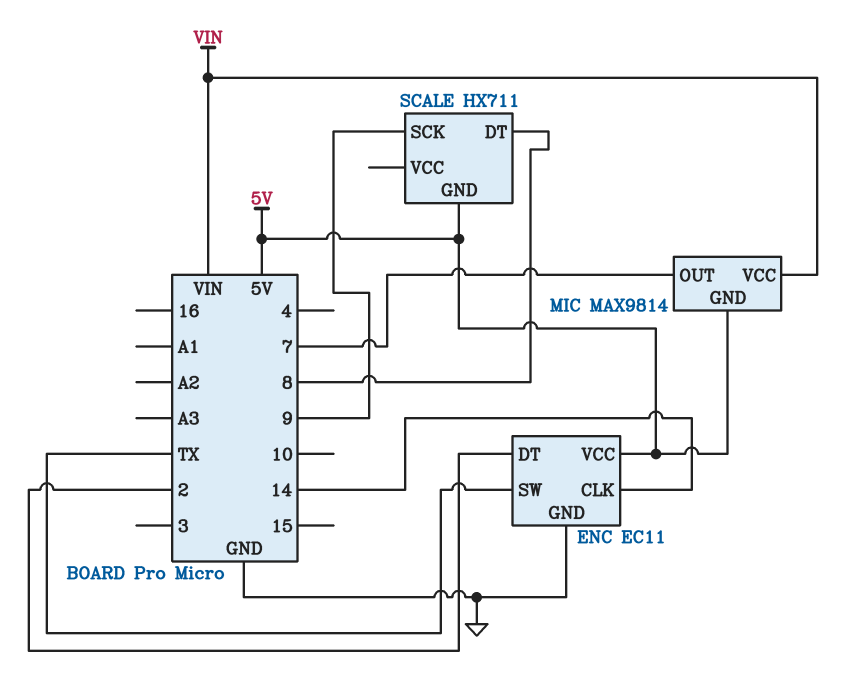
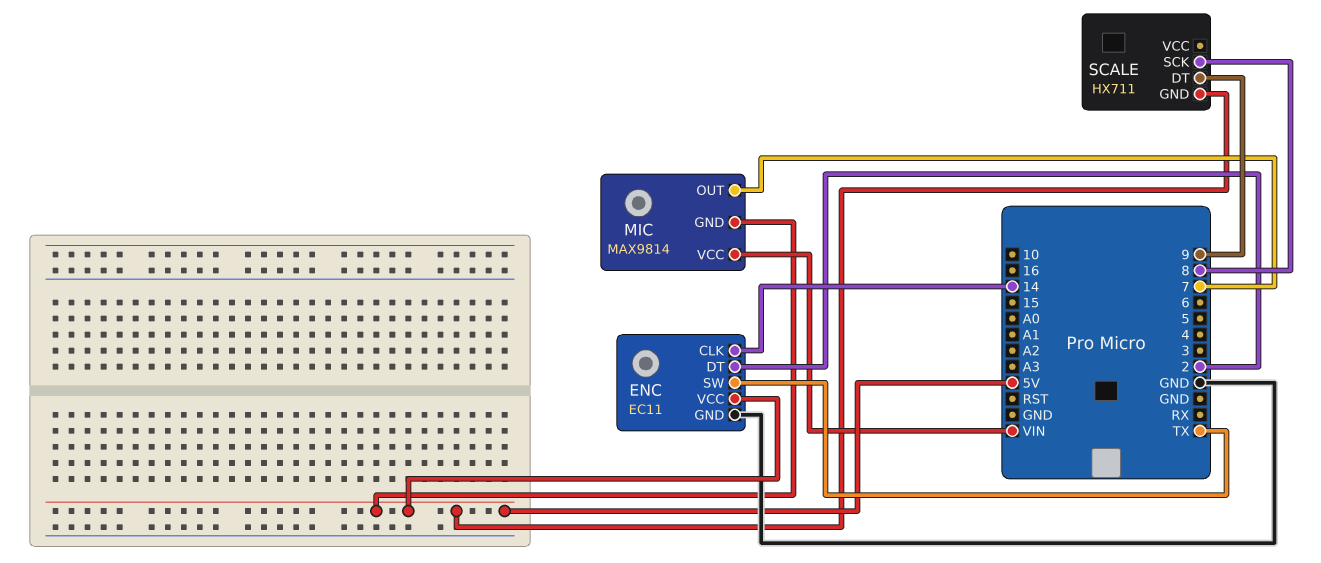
SCALE pin DT: 8 -> 9
SCALE pin SCK: 9 -> 8

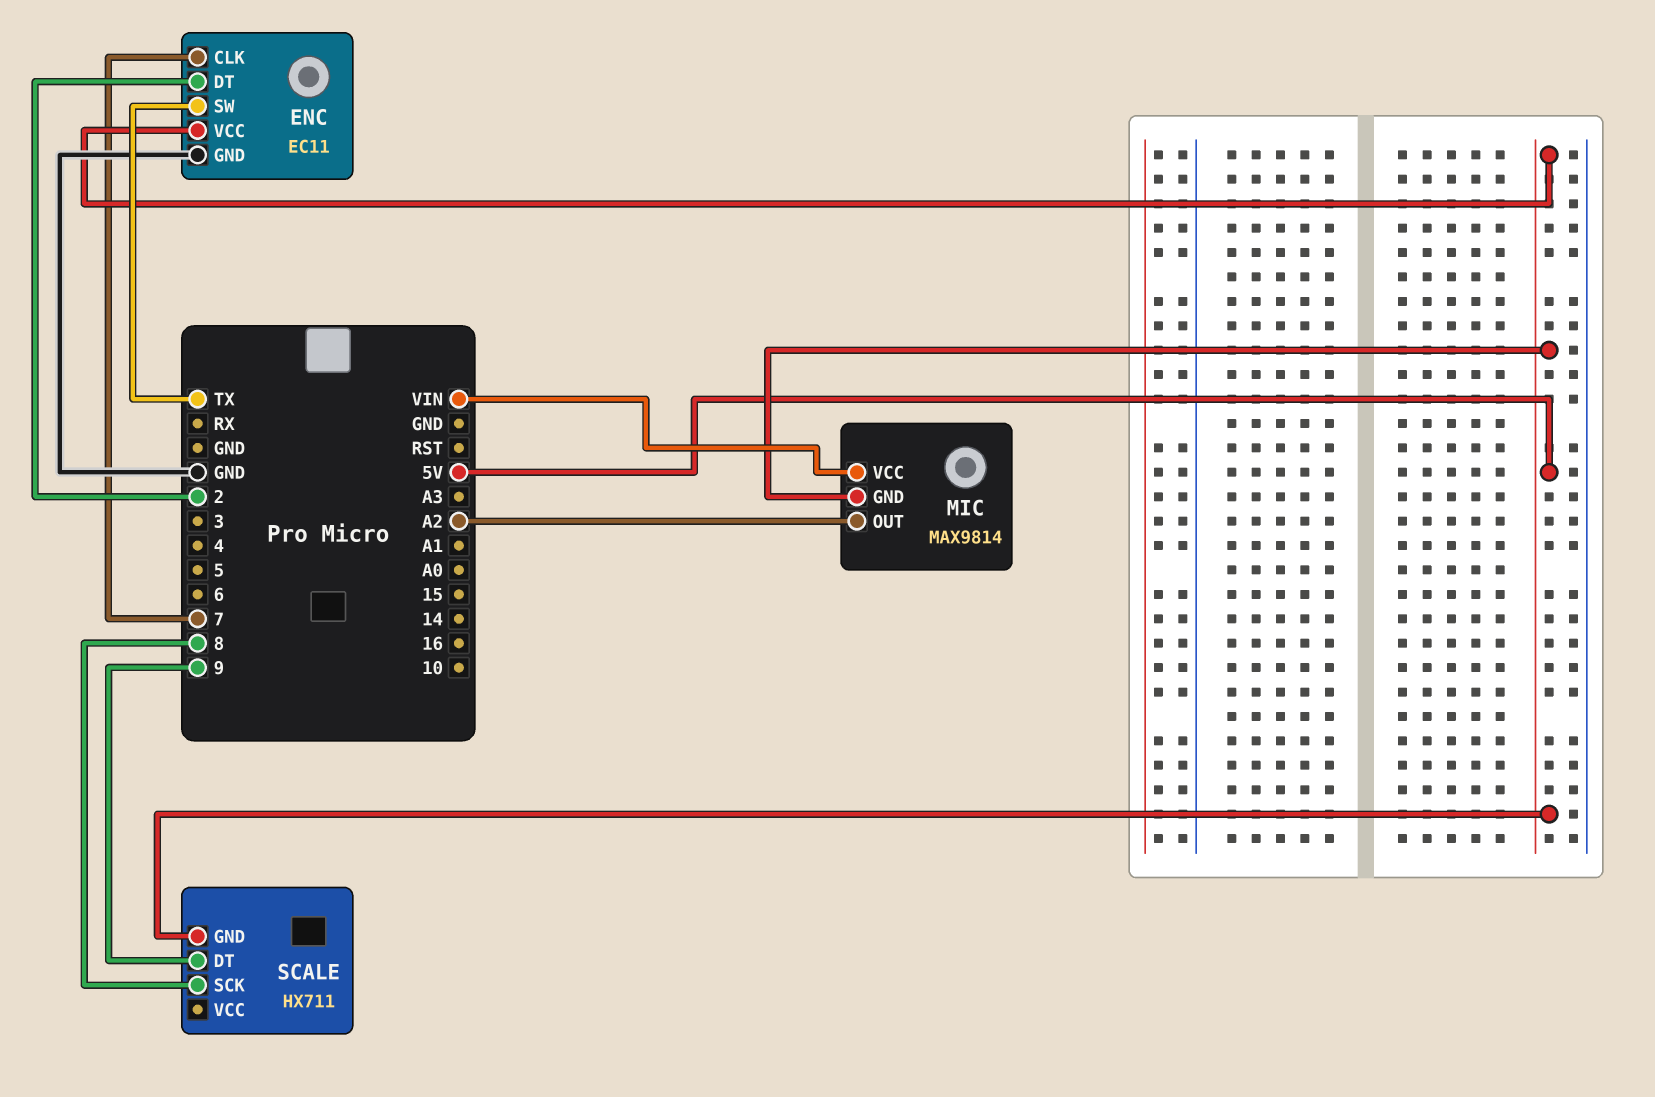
ENC pin CLK: 14 -> 7
MIC pin OUT: 7 -> A2

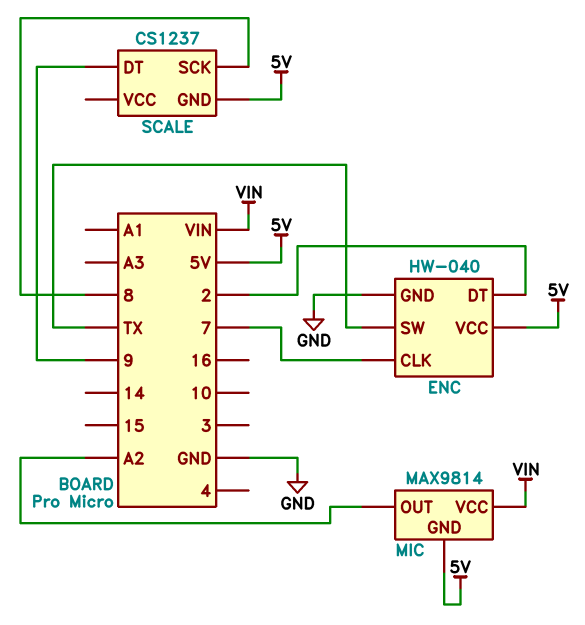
ENC: EC11 -> HW-040
SCALE: HX711 -> CS1237

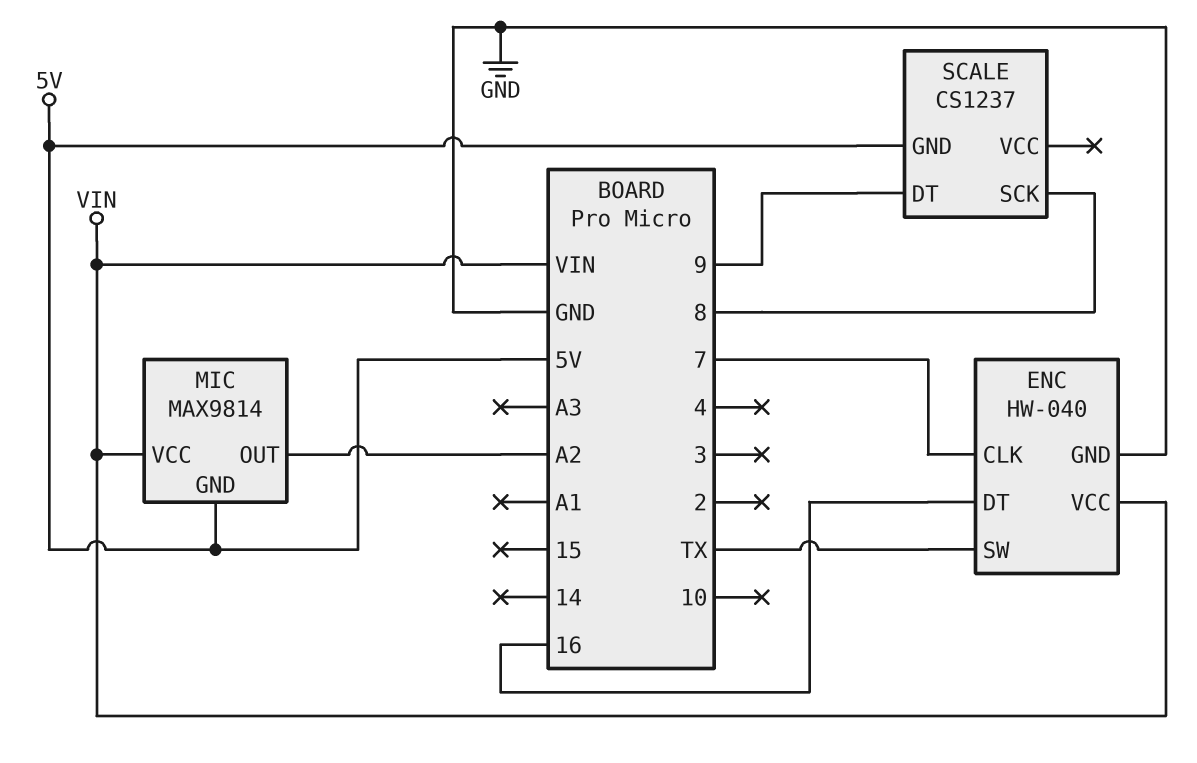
ENC pin DT: 2 -> 16
ENC pin VCC: 5V -> VIN

